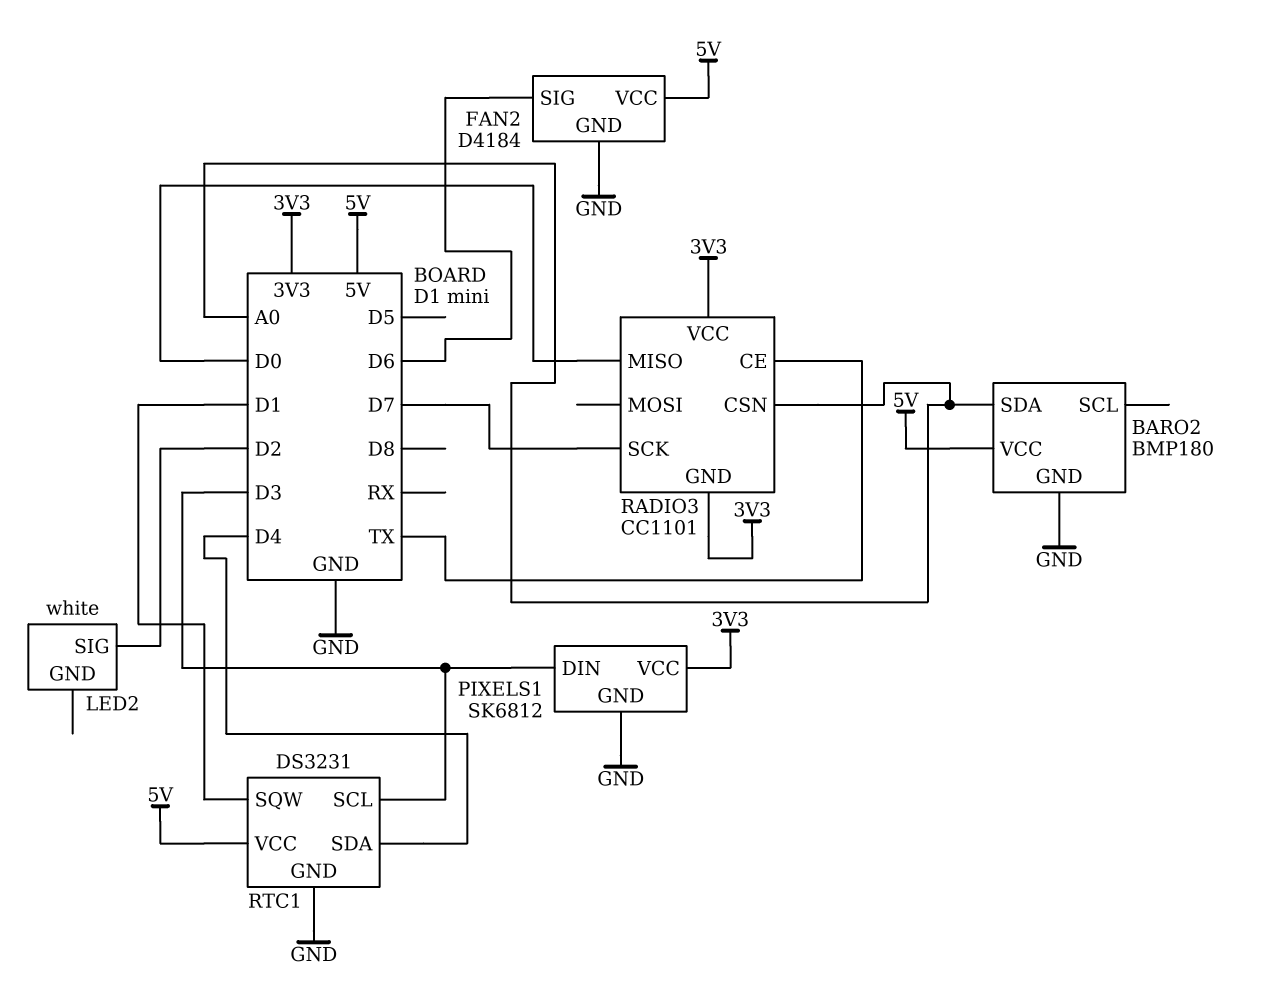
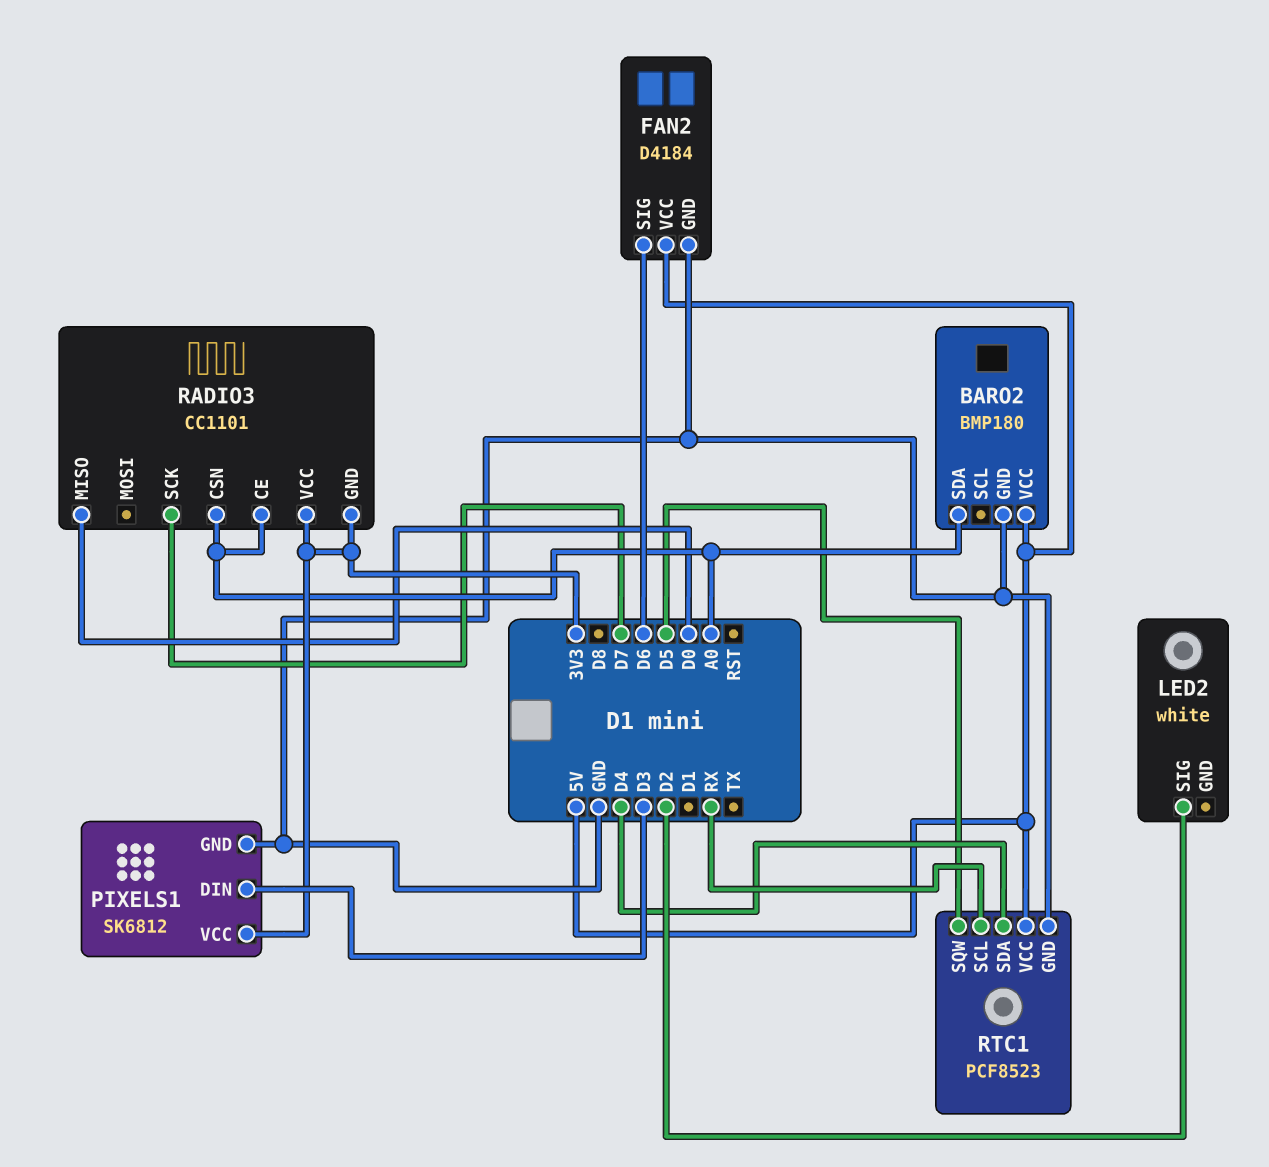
RADIO3 pin CE: TX -> A0
RTC1: DS3231 -> PCF8523
RTC1 pin SCL: D3 -> RX
RTC1 pin SQW: D1 -> D5

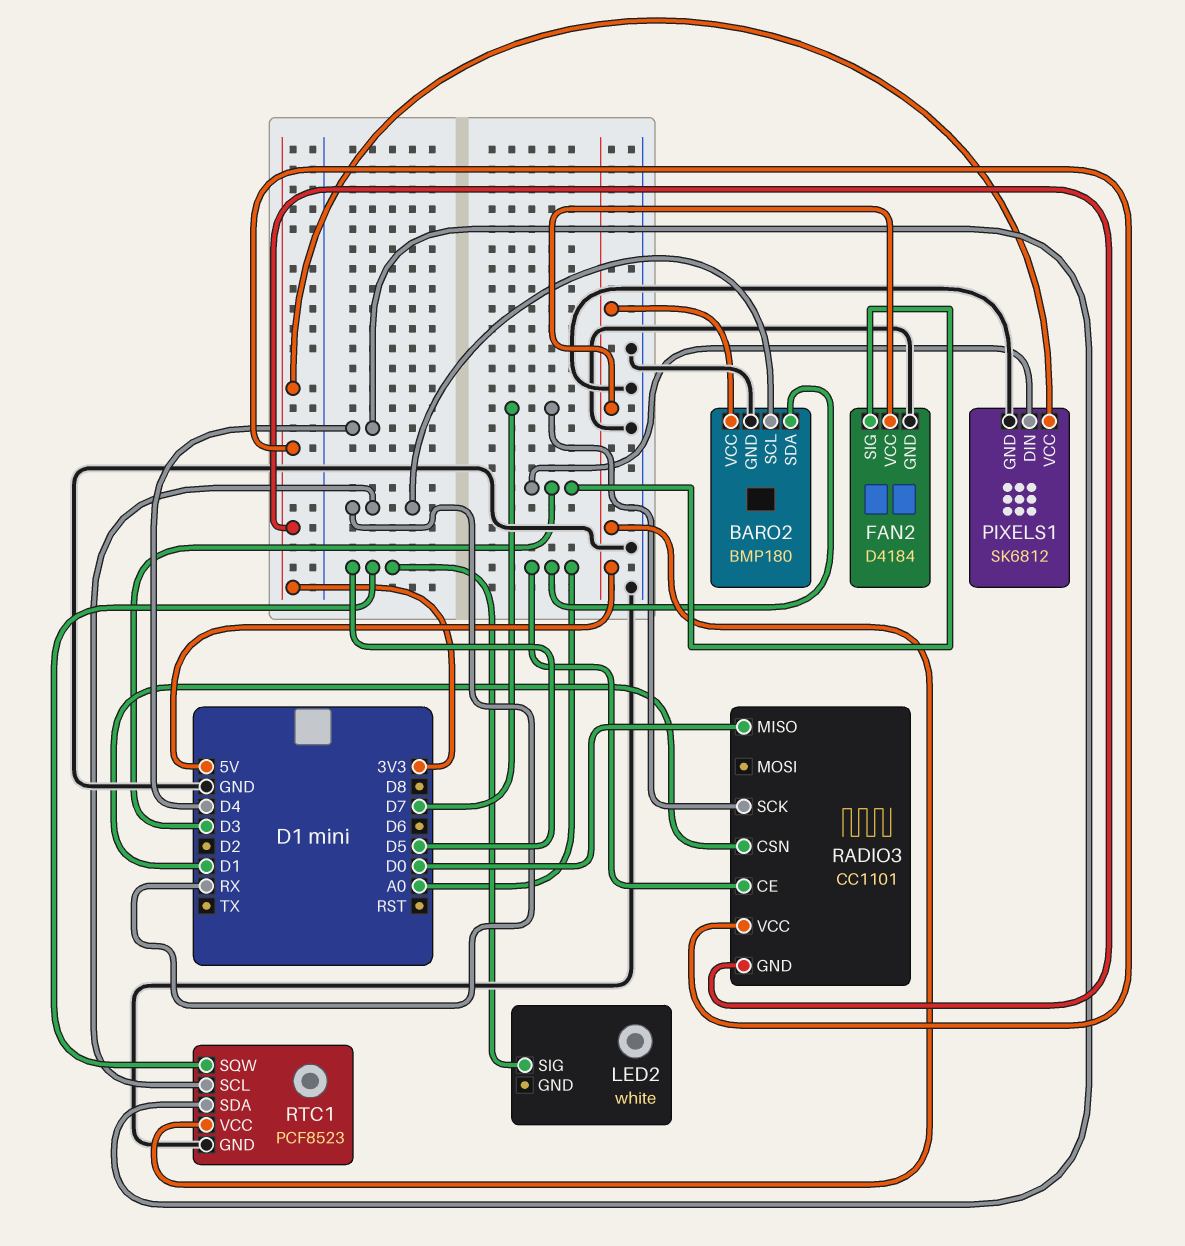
BARO2 pin SCL: none -> RX
FAN2 pin SIG: D6 -> D3
LED2 pin SIG: D2 -> D5
RADIO3 pin CSN: A0 -> D1

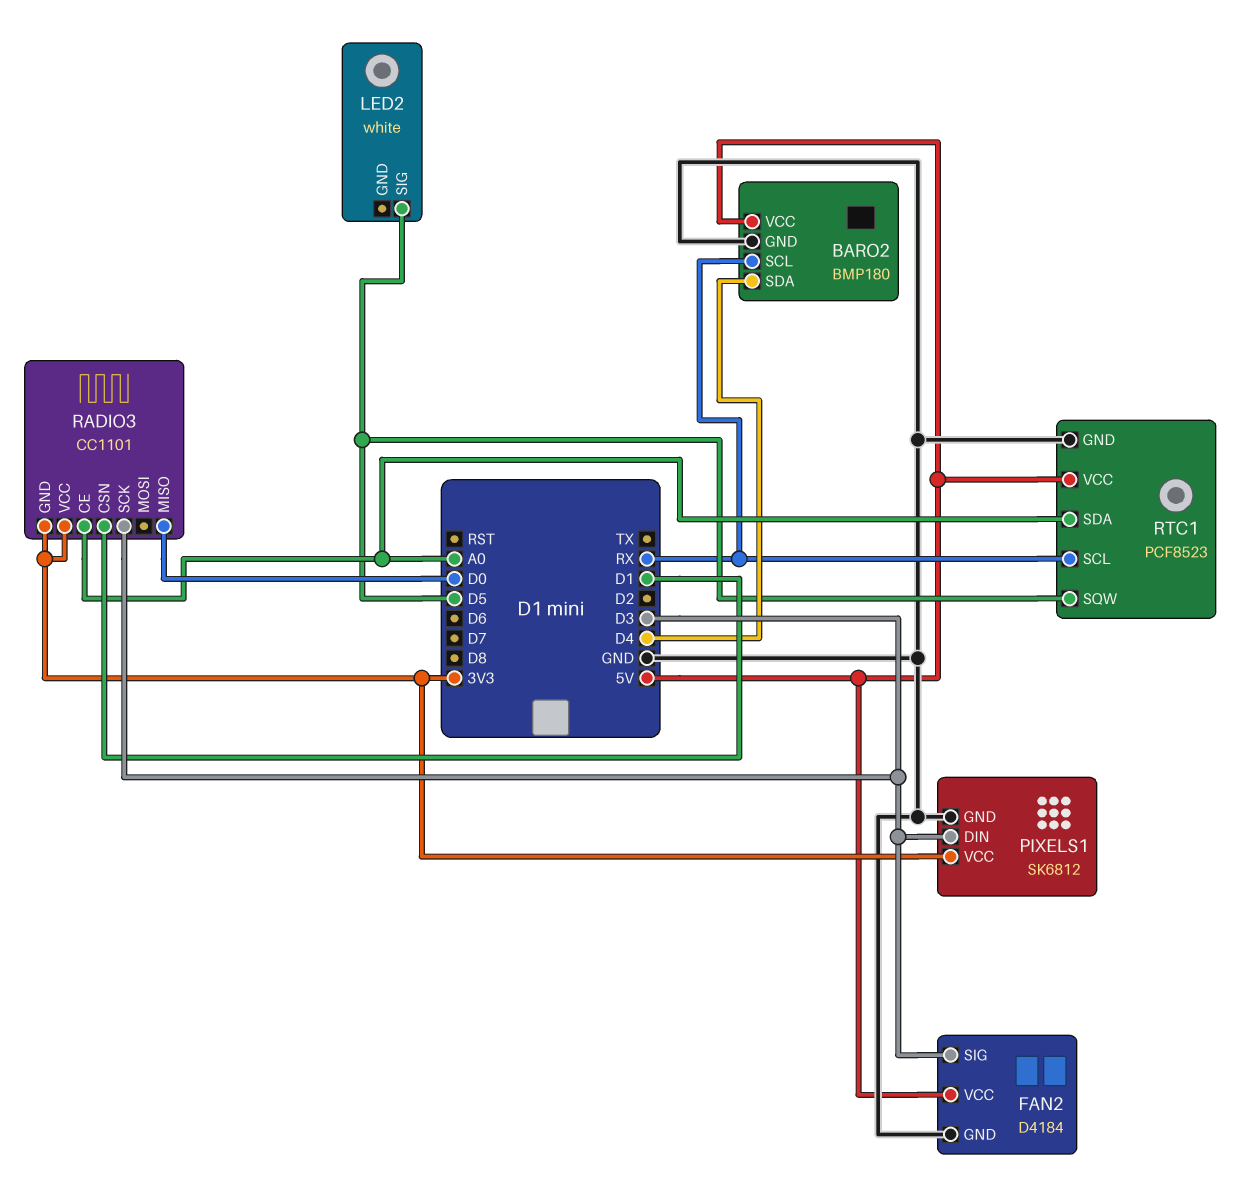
BARO2 pin SDA: A0 -> D4
RADIO3 pin SCK: D7 -> D3
RTC1 pin SDA: D4 -> A0

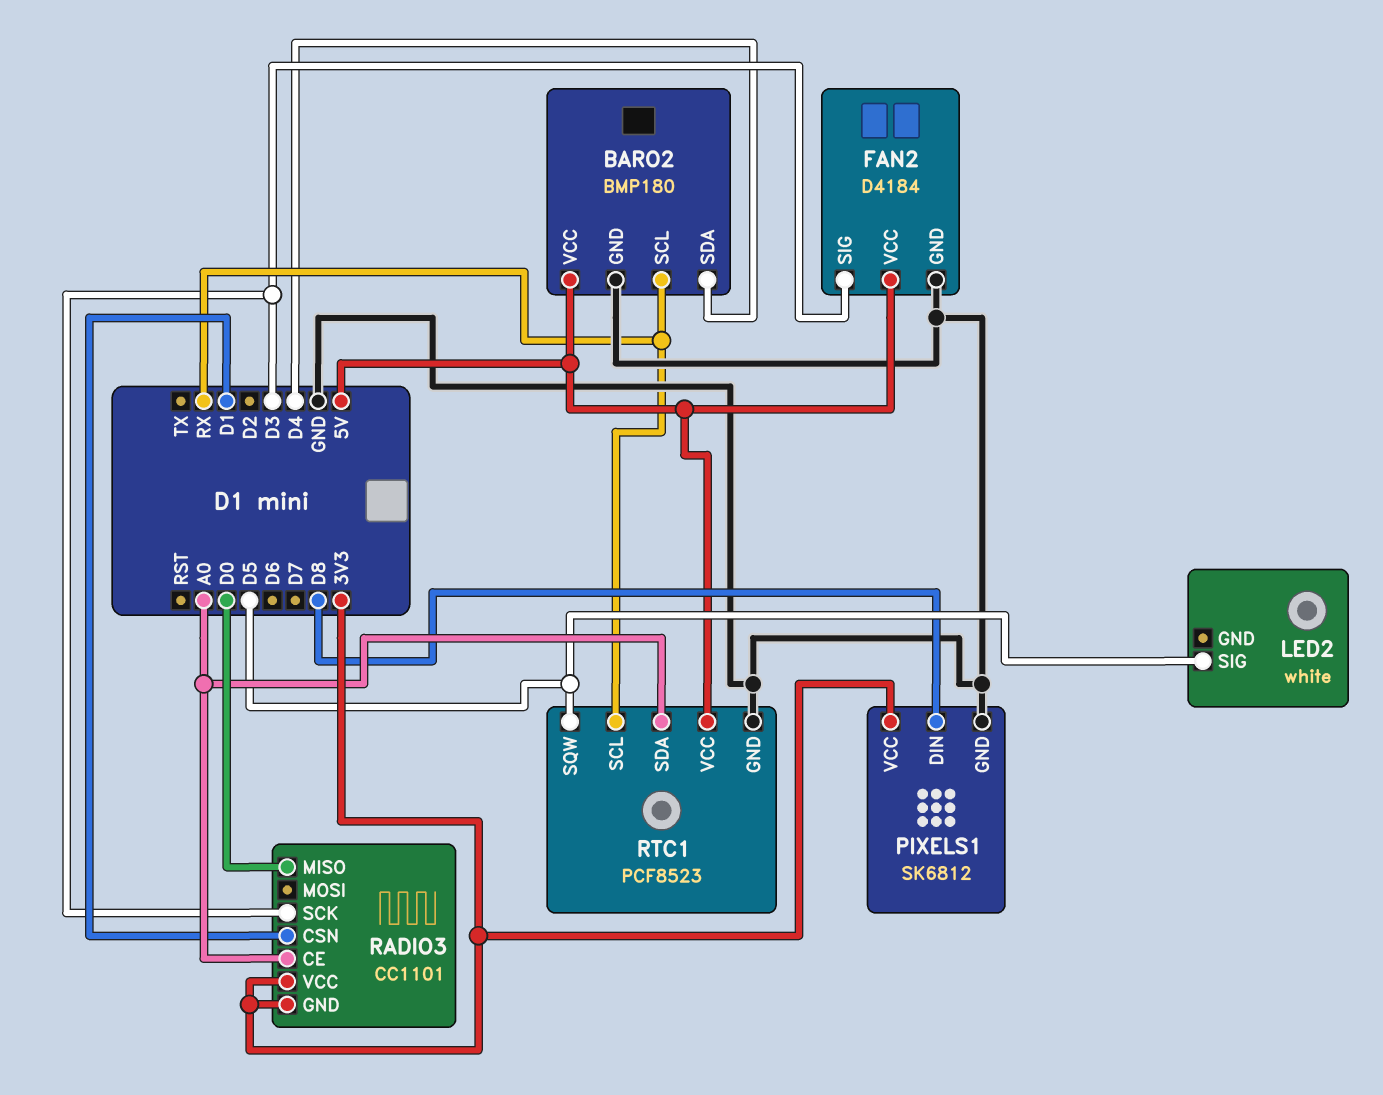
PIXELS1 pin DIN: D3 -> D8

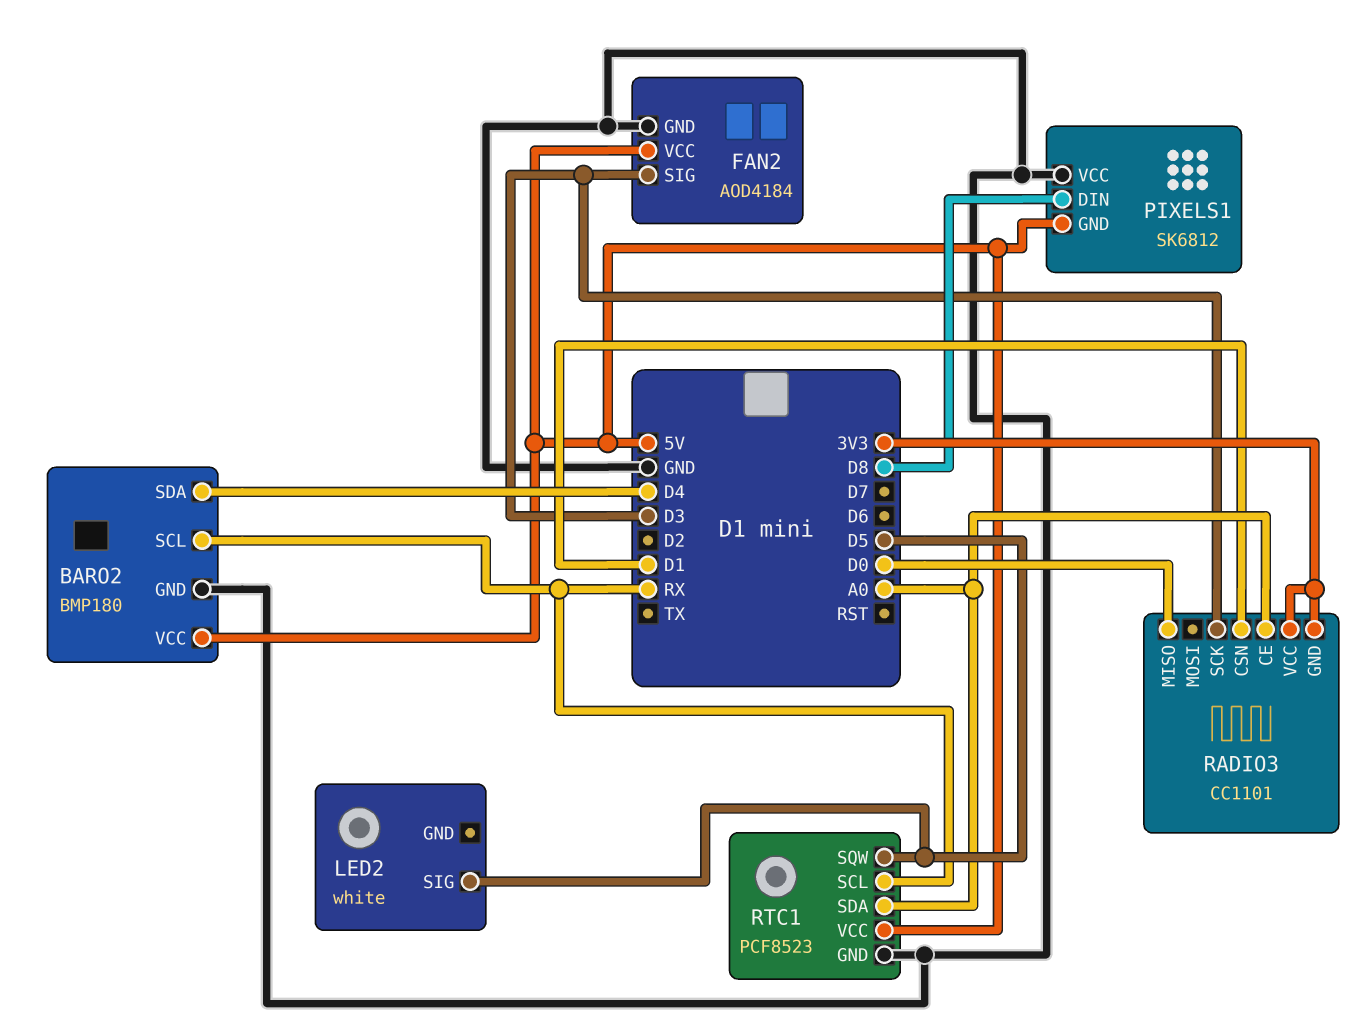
FAN2: D4184 -> AOD4184
PIXELS1 pin GND: GND -> 5V
PIXELS1 pin VCC: 3V3 -> GND

